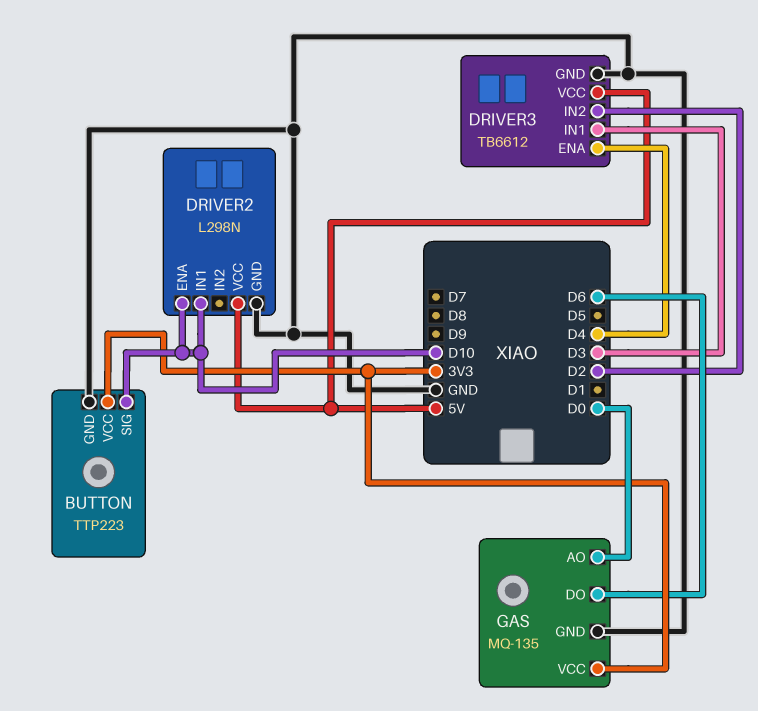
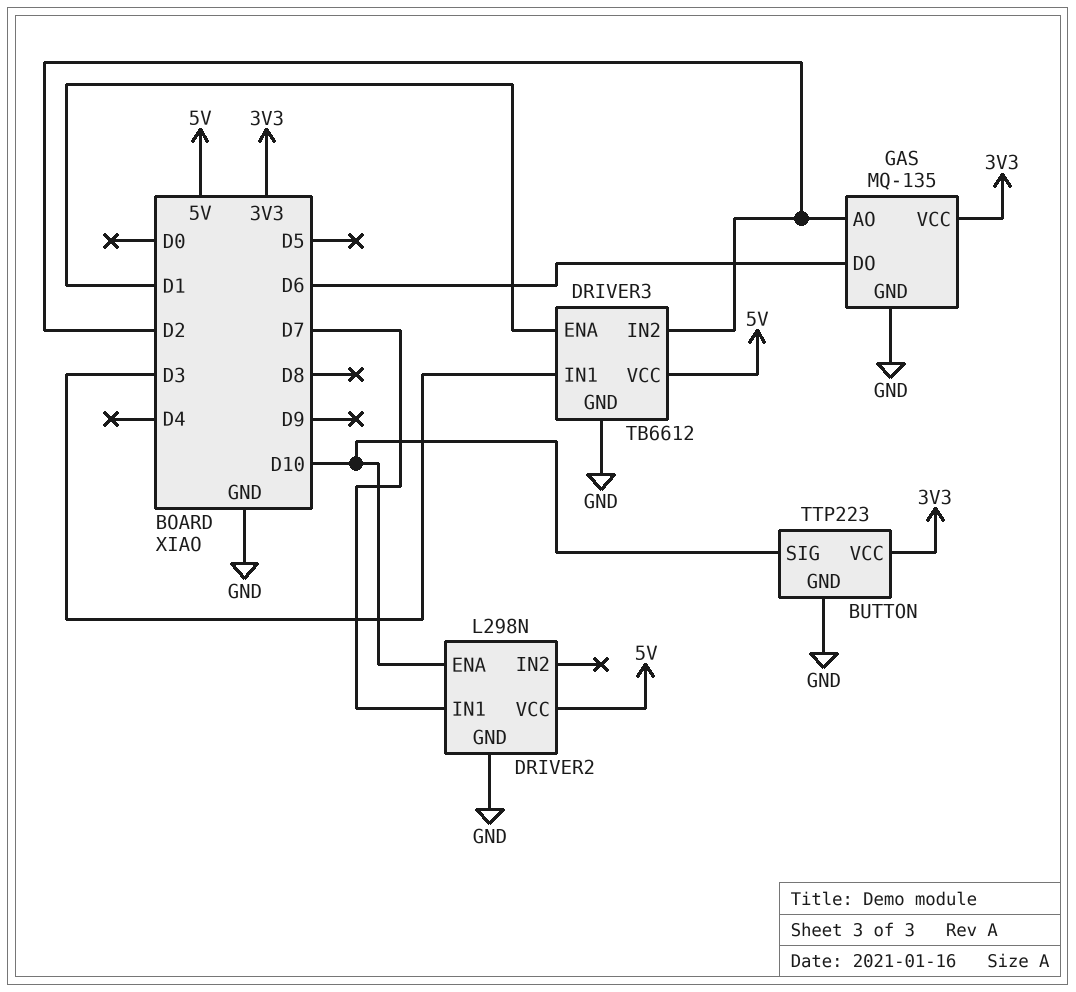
DRIVER2 pin IN1: D10 -> D7
DRIVER3 pin ENA: D4 -> D1
GAS pin AO: D0 -> D2

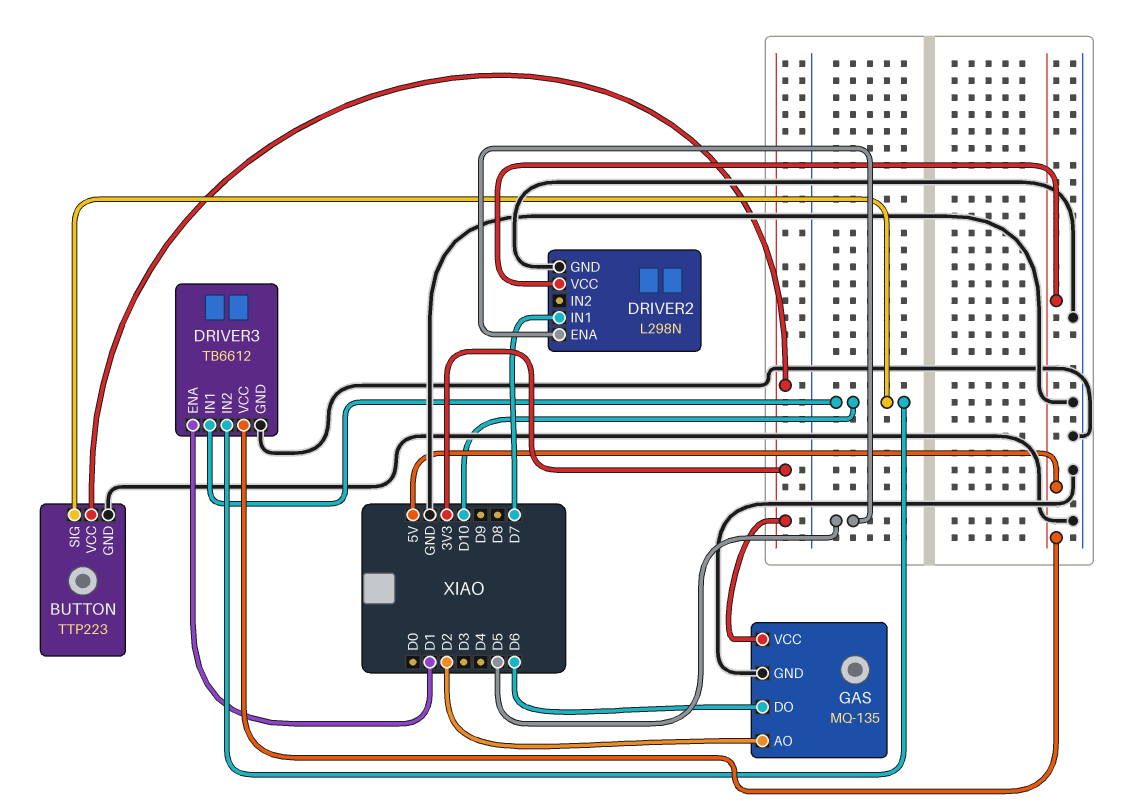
DRIVER2 pin ENA: D10 -> D5
DRIVER3 pin IN1: D3 -> D10
DRIVER3 pin IN2: D2 -> D10

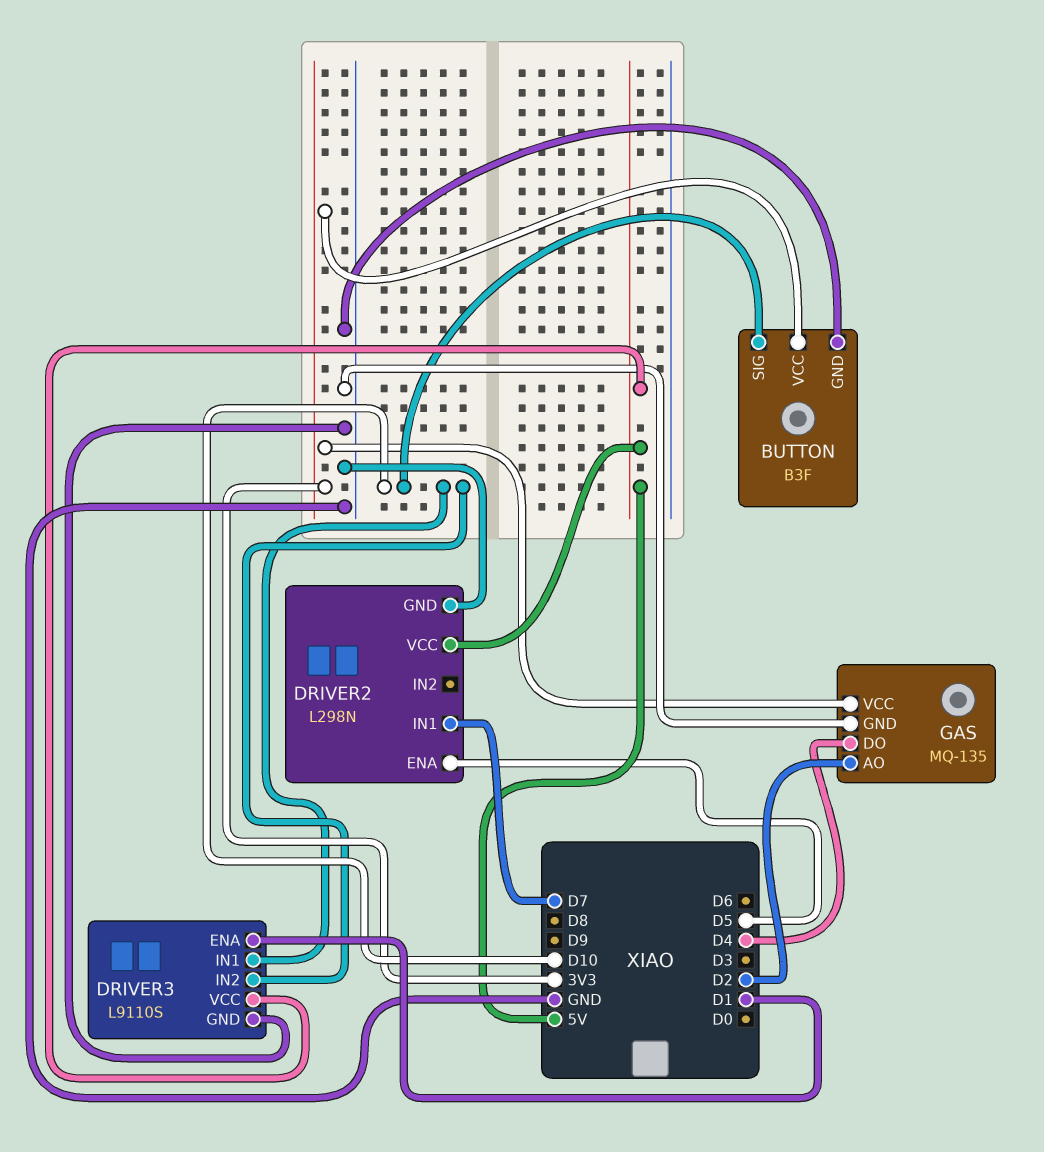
BUTTON: TTP223 -> B3F
DRIVER3: TB6612 -> L9110S
GAS pin DO: D6 -> D4

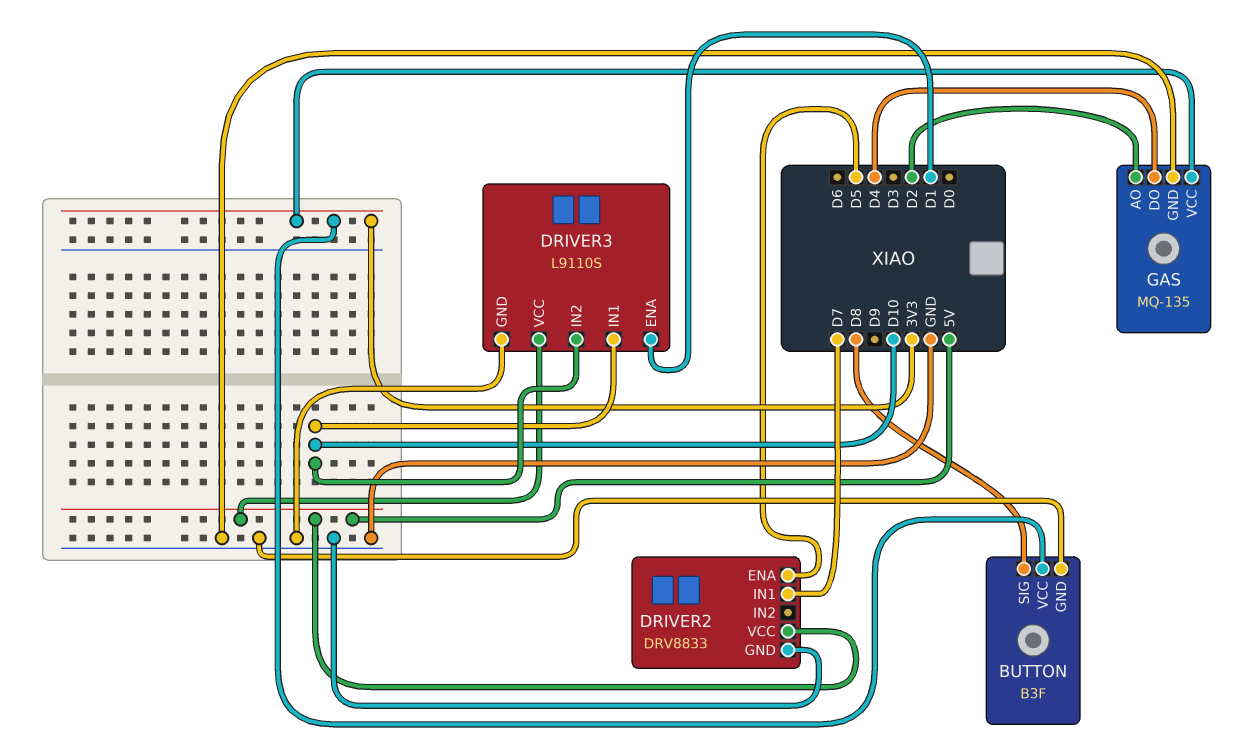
BUTTON pin SIG: D10 -> D8
DRIVER2: L298N -> DRV8833

